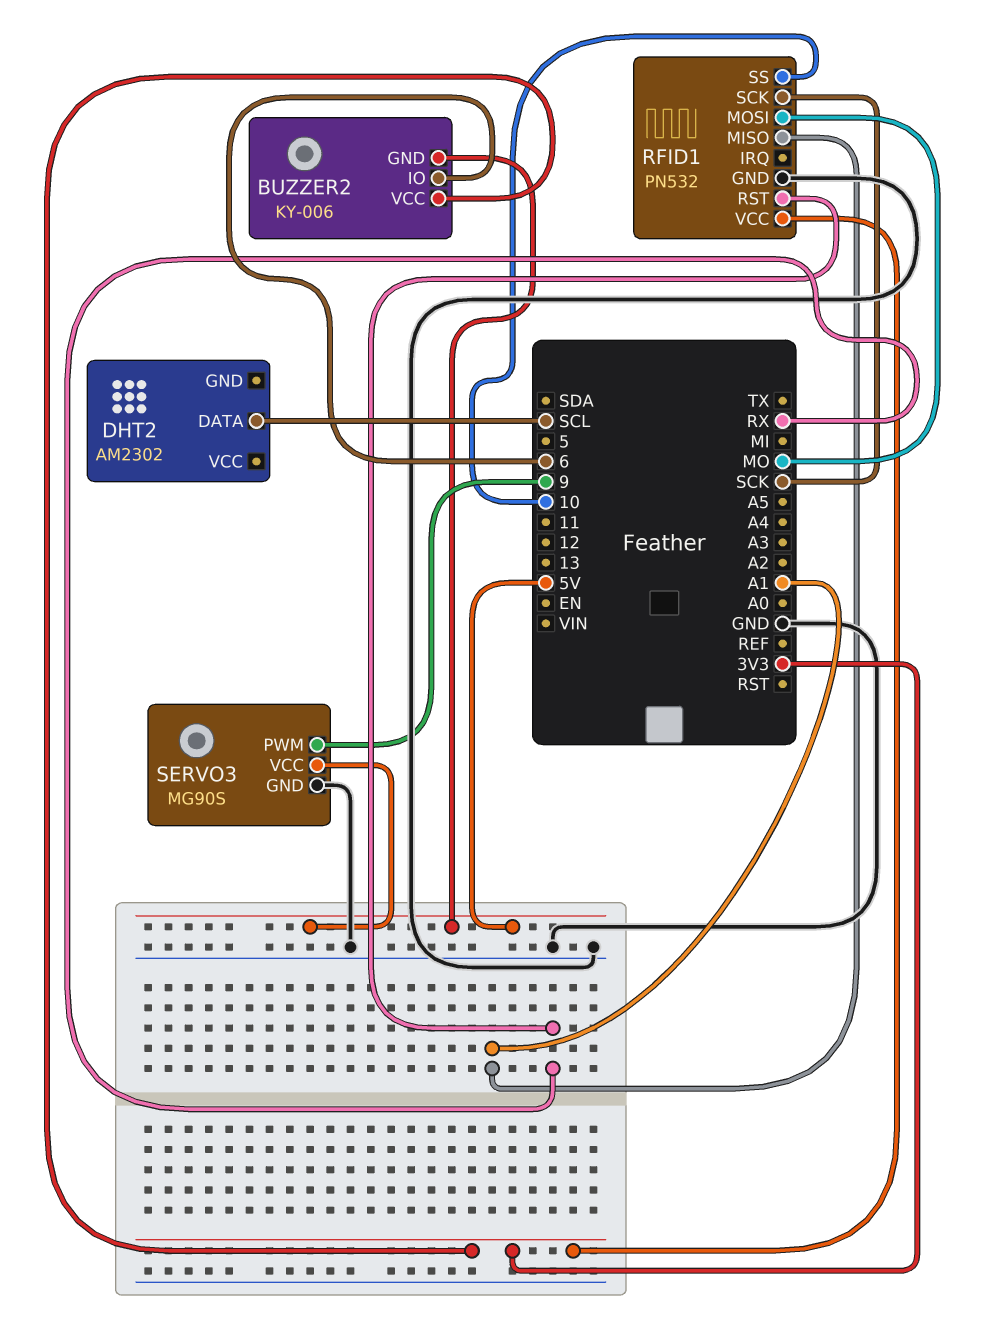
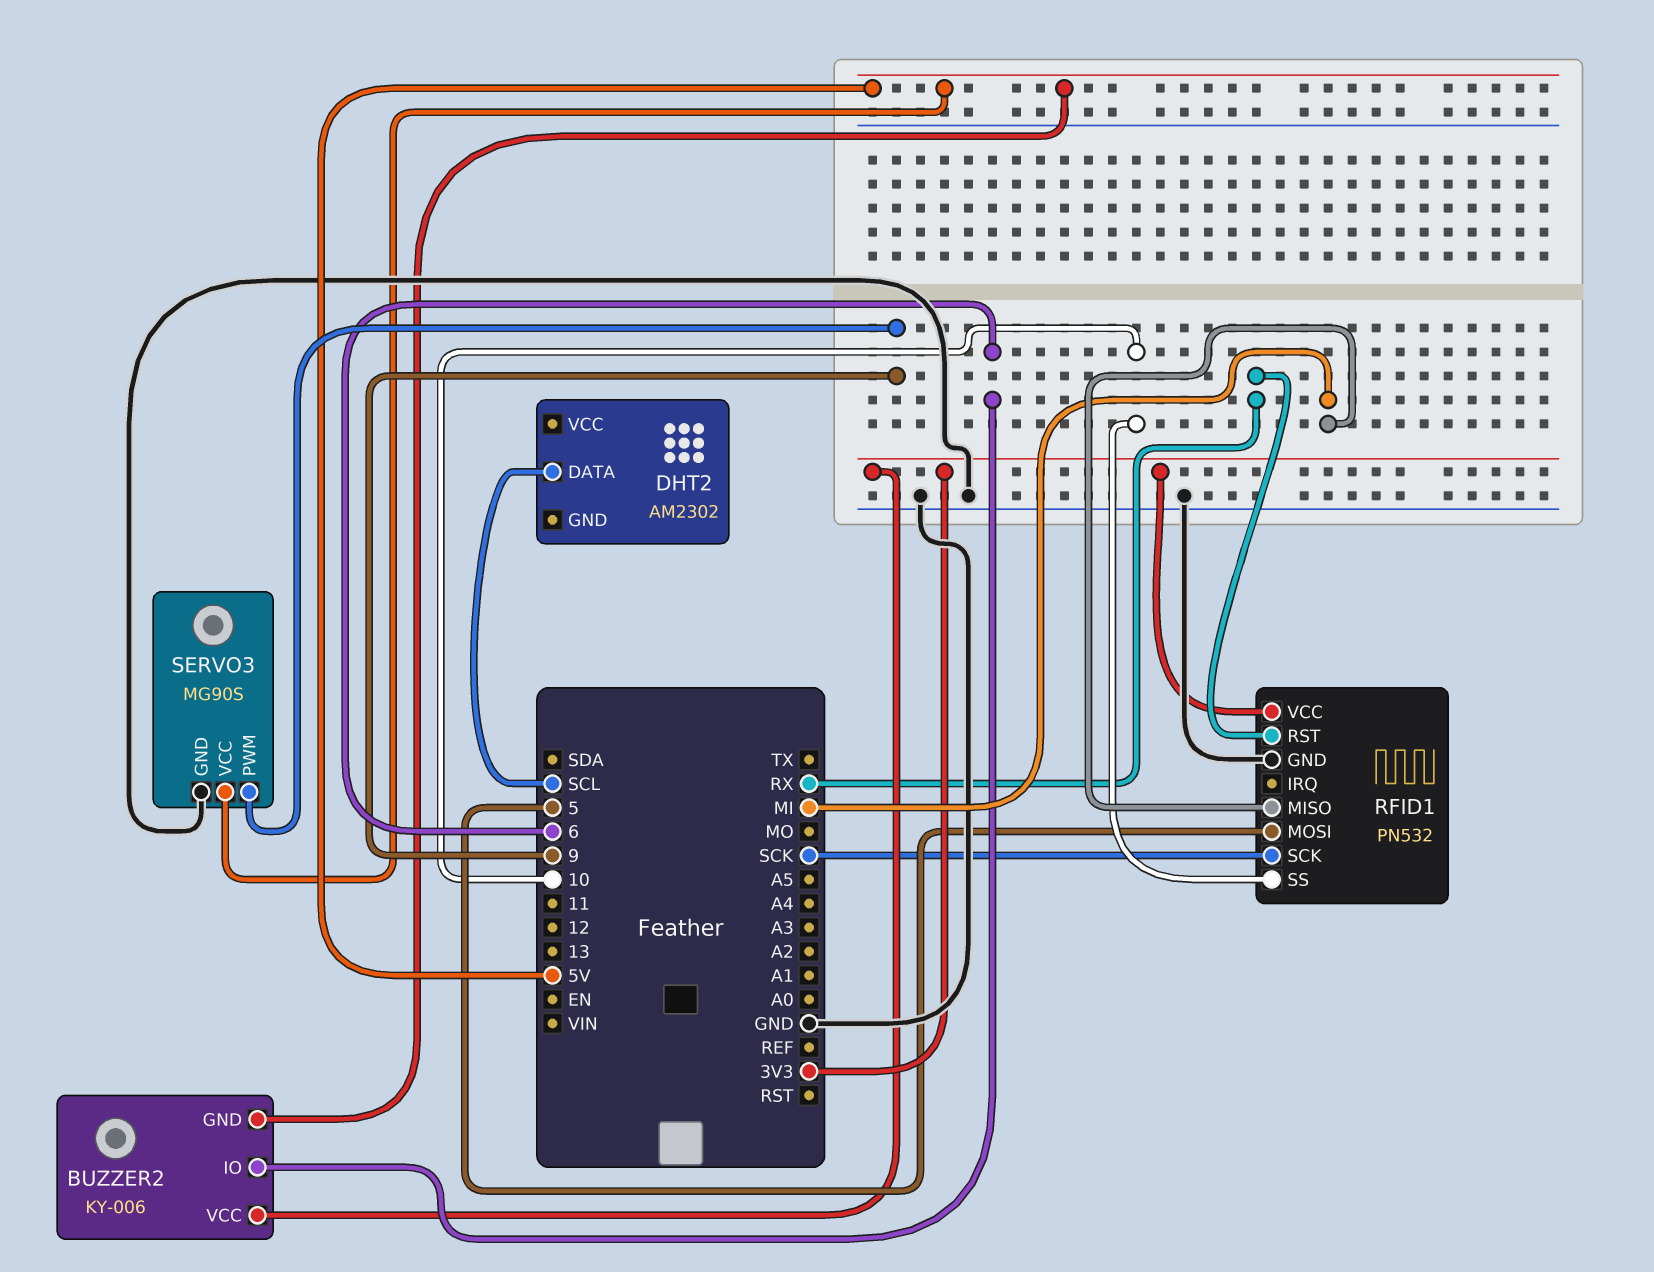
RFID1 pin MISO: A1 -> MI
RFID1 pin MOSI: MO -> 5

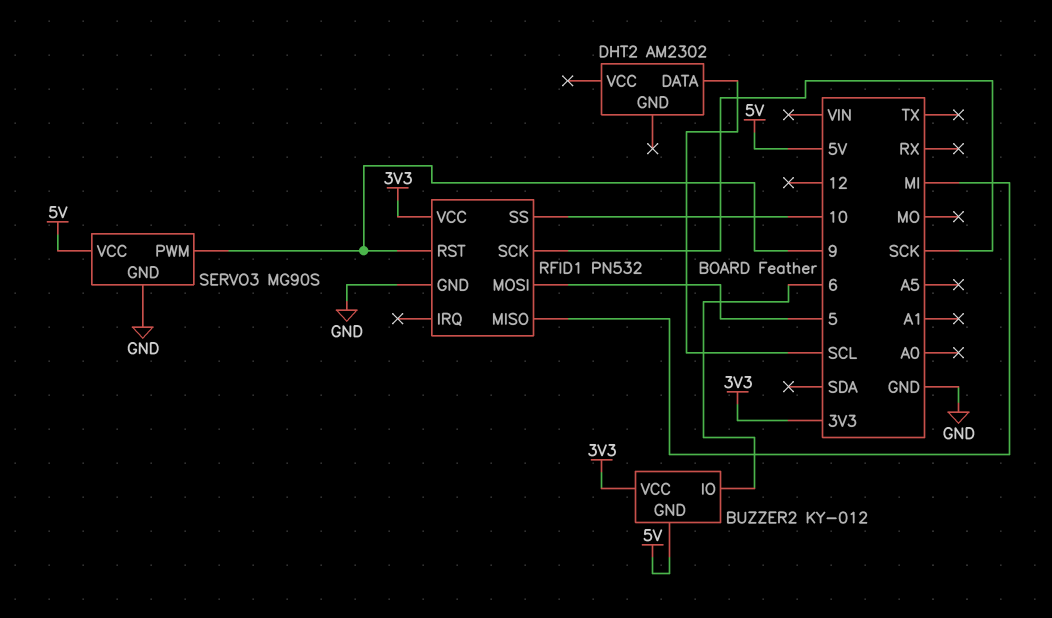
BUZZER2: KY-006 -> KY-012
RFID1 pin RST: RX -> 9

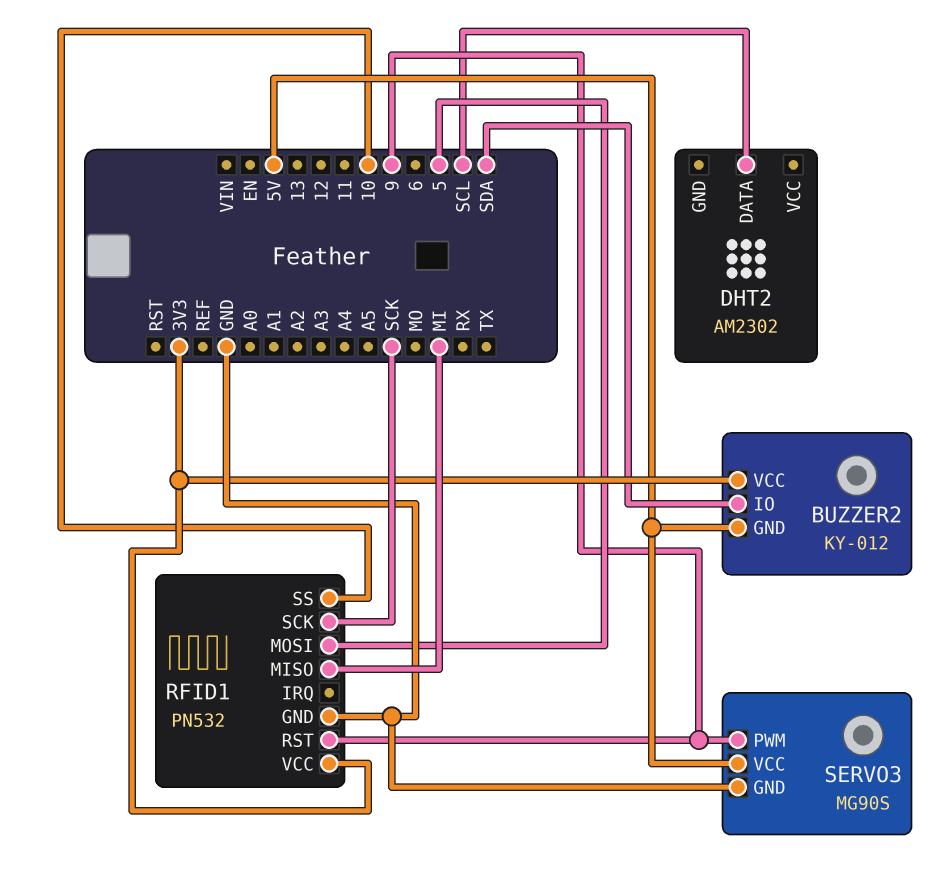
BUZZER2 pin IO: 6 -> SDA

